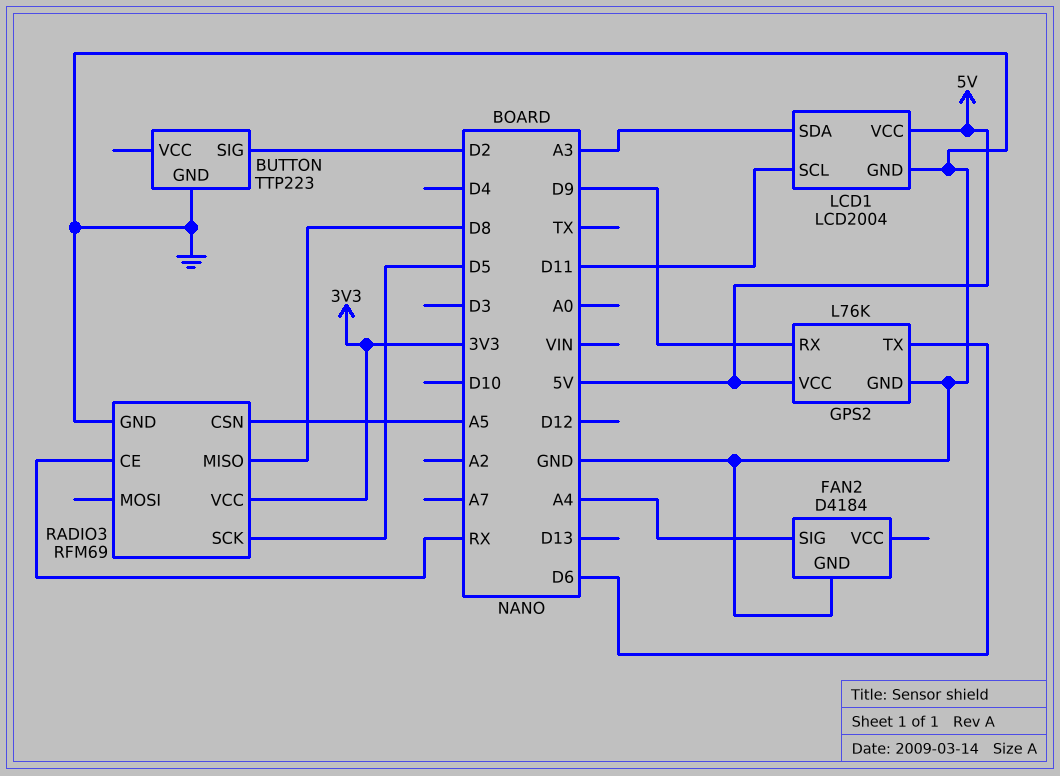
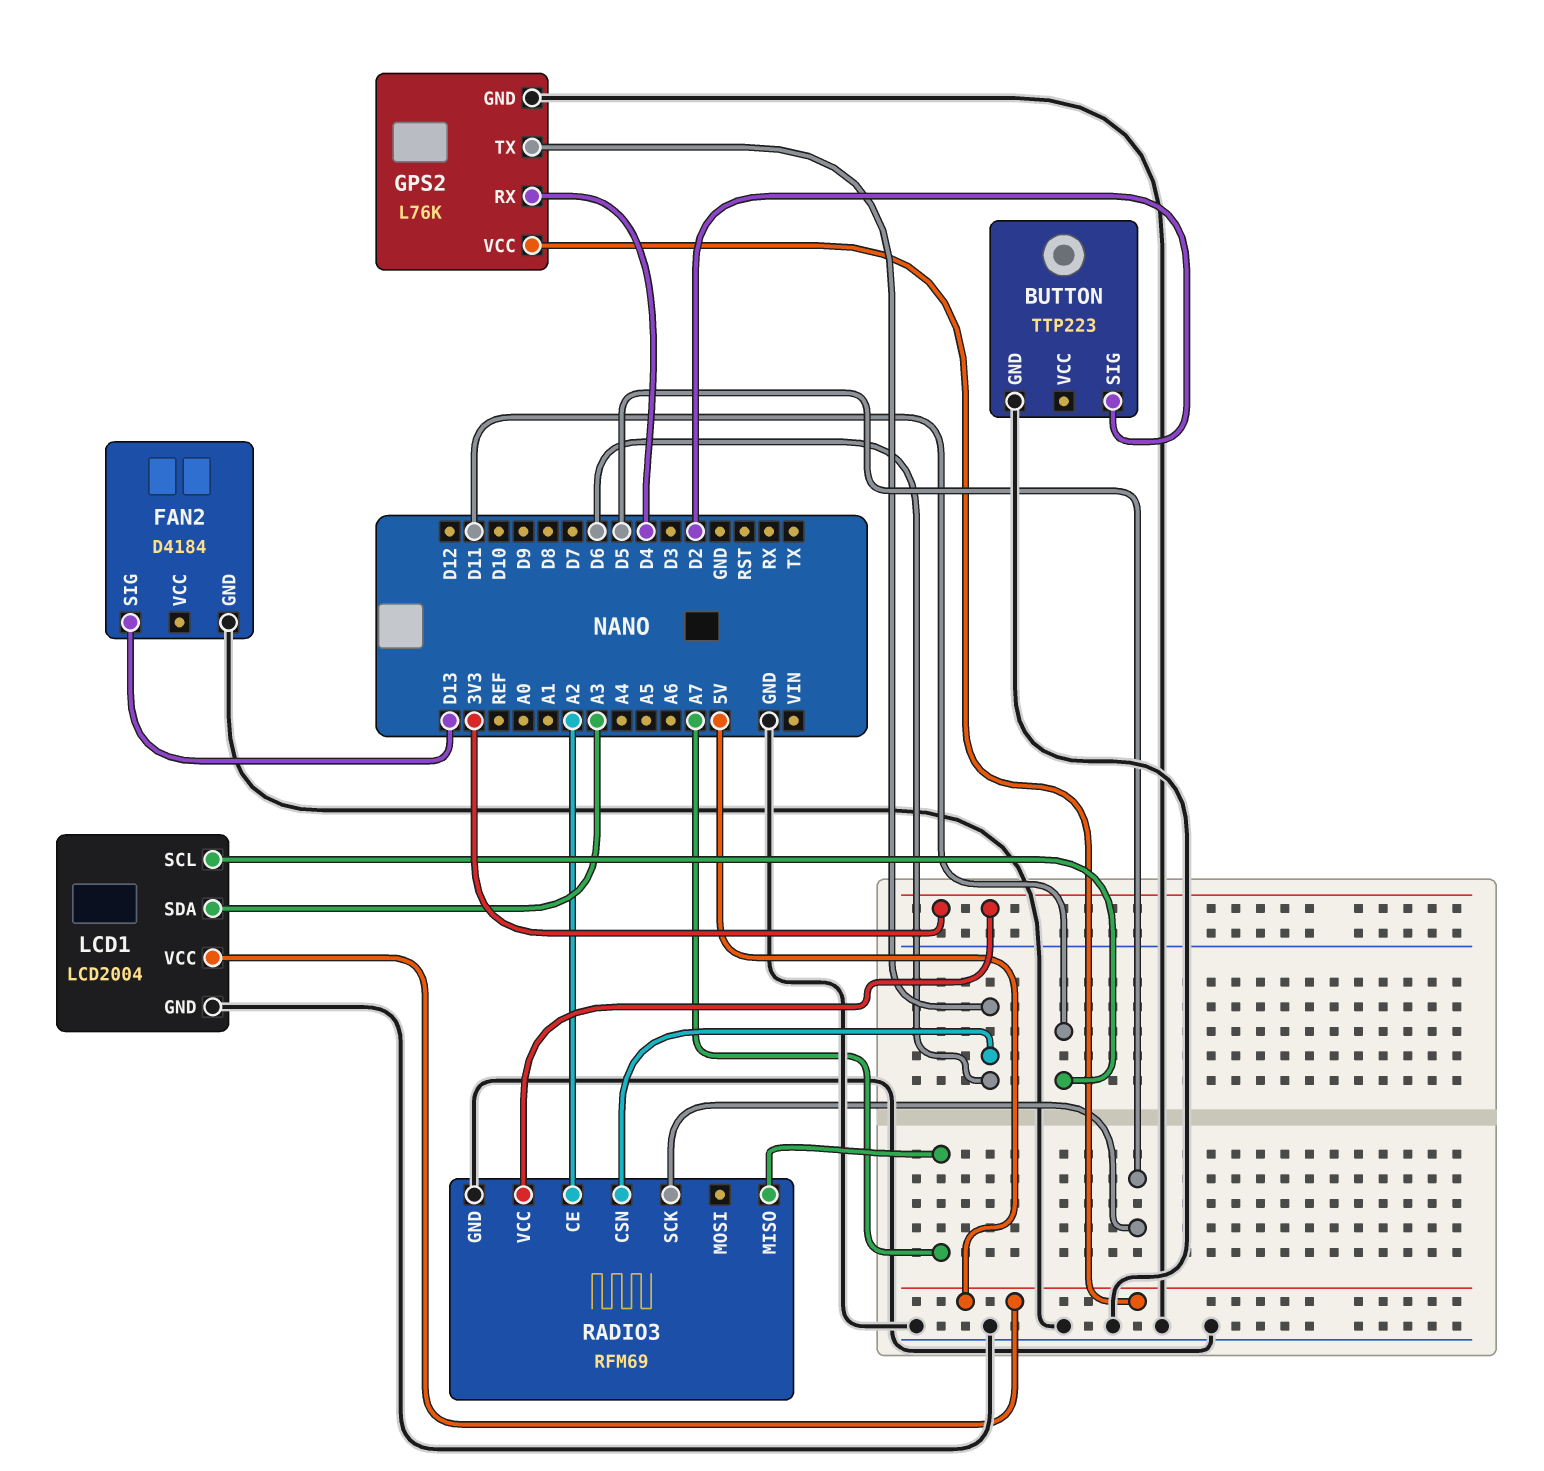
FAN2 pin SIG: A4 -> D13
GPS2 pin RX: D9 -> D4
RADIO3 pin CE: RX -> A2
RADIO3 pin CSN: A5 -> D6
RADIO3 pin MISO: D8 -> A7

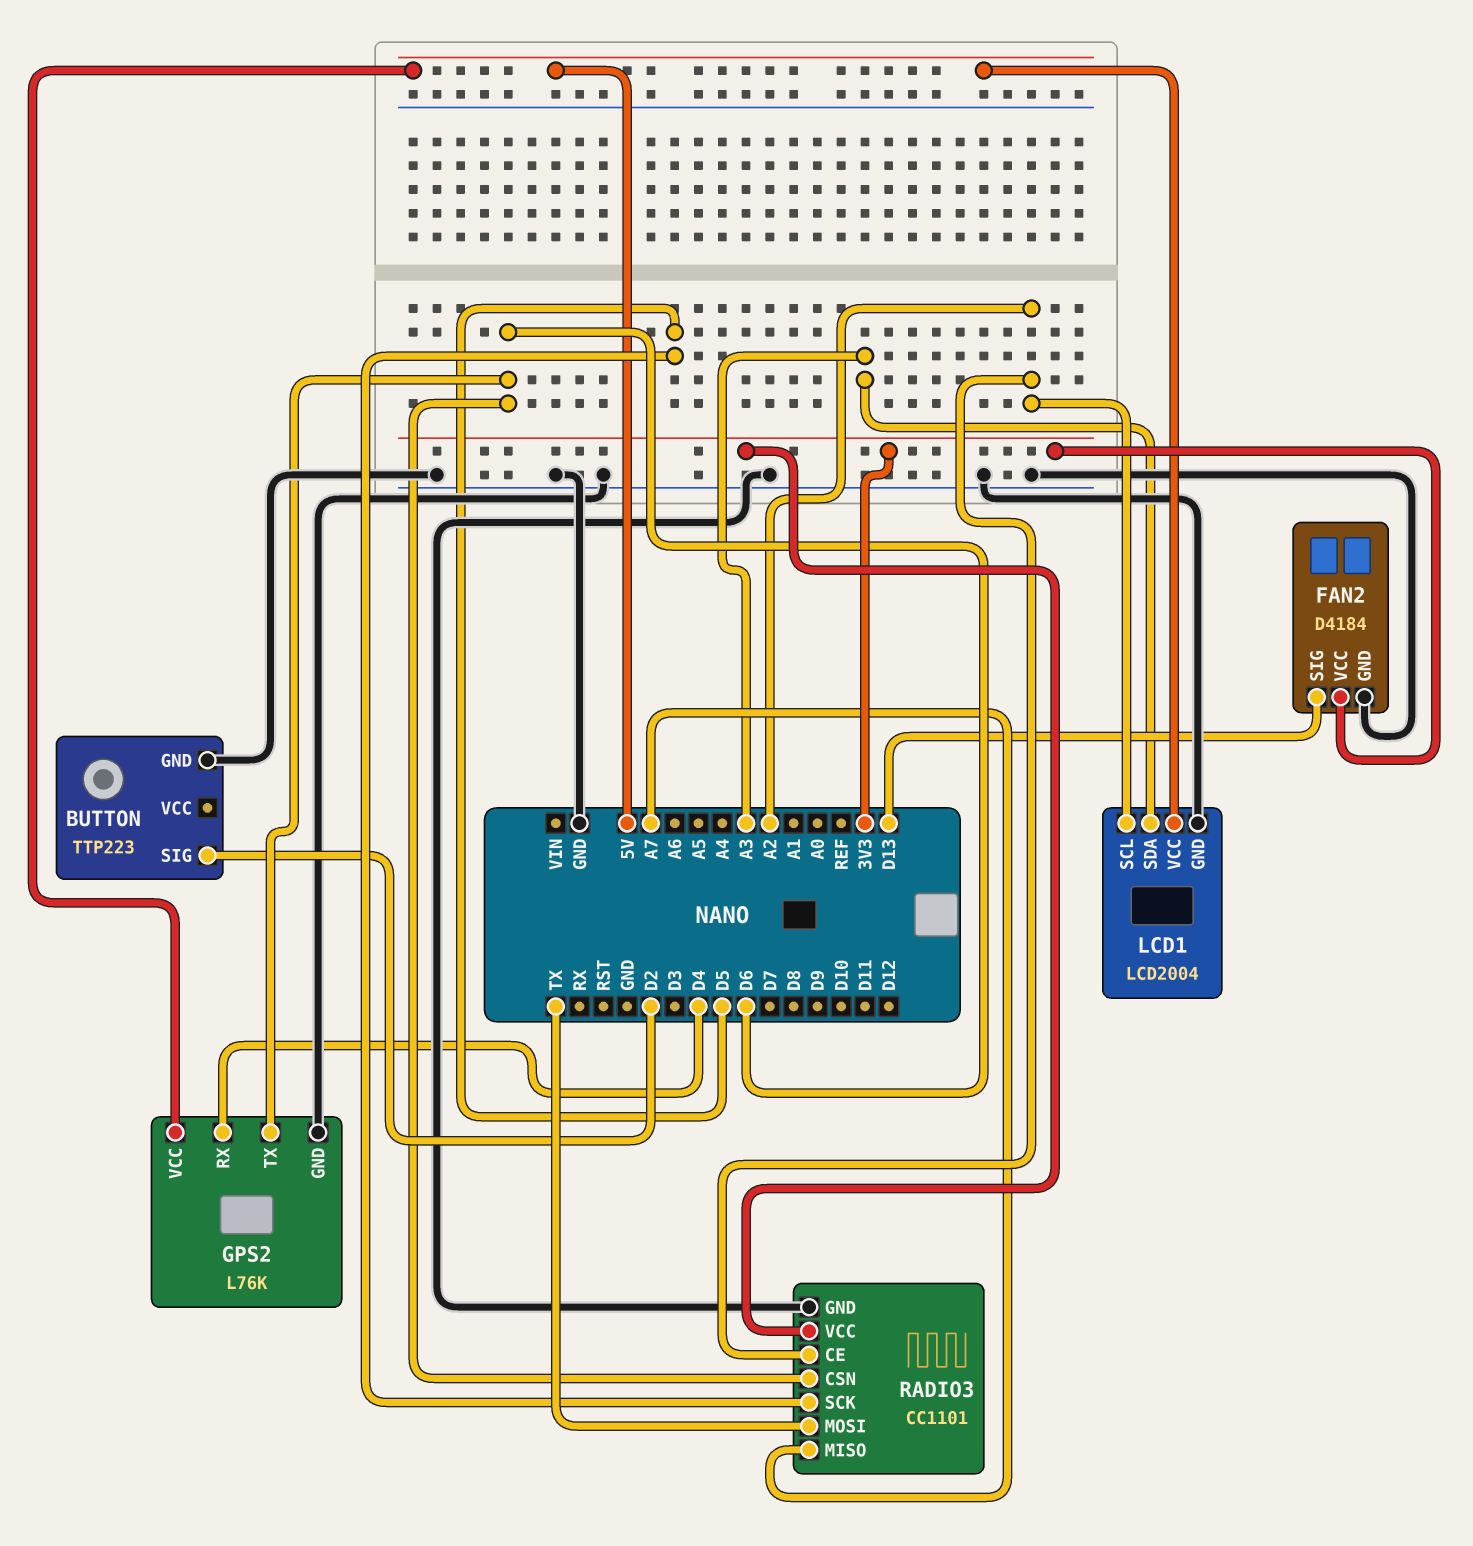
FAN2 pin VCC: none -> 3V3
LCD1 pin SCL: D11 -> A2
RADIO3: RFM69 -> CC1101
RADIO3 pin MOSI: none -> TX

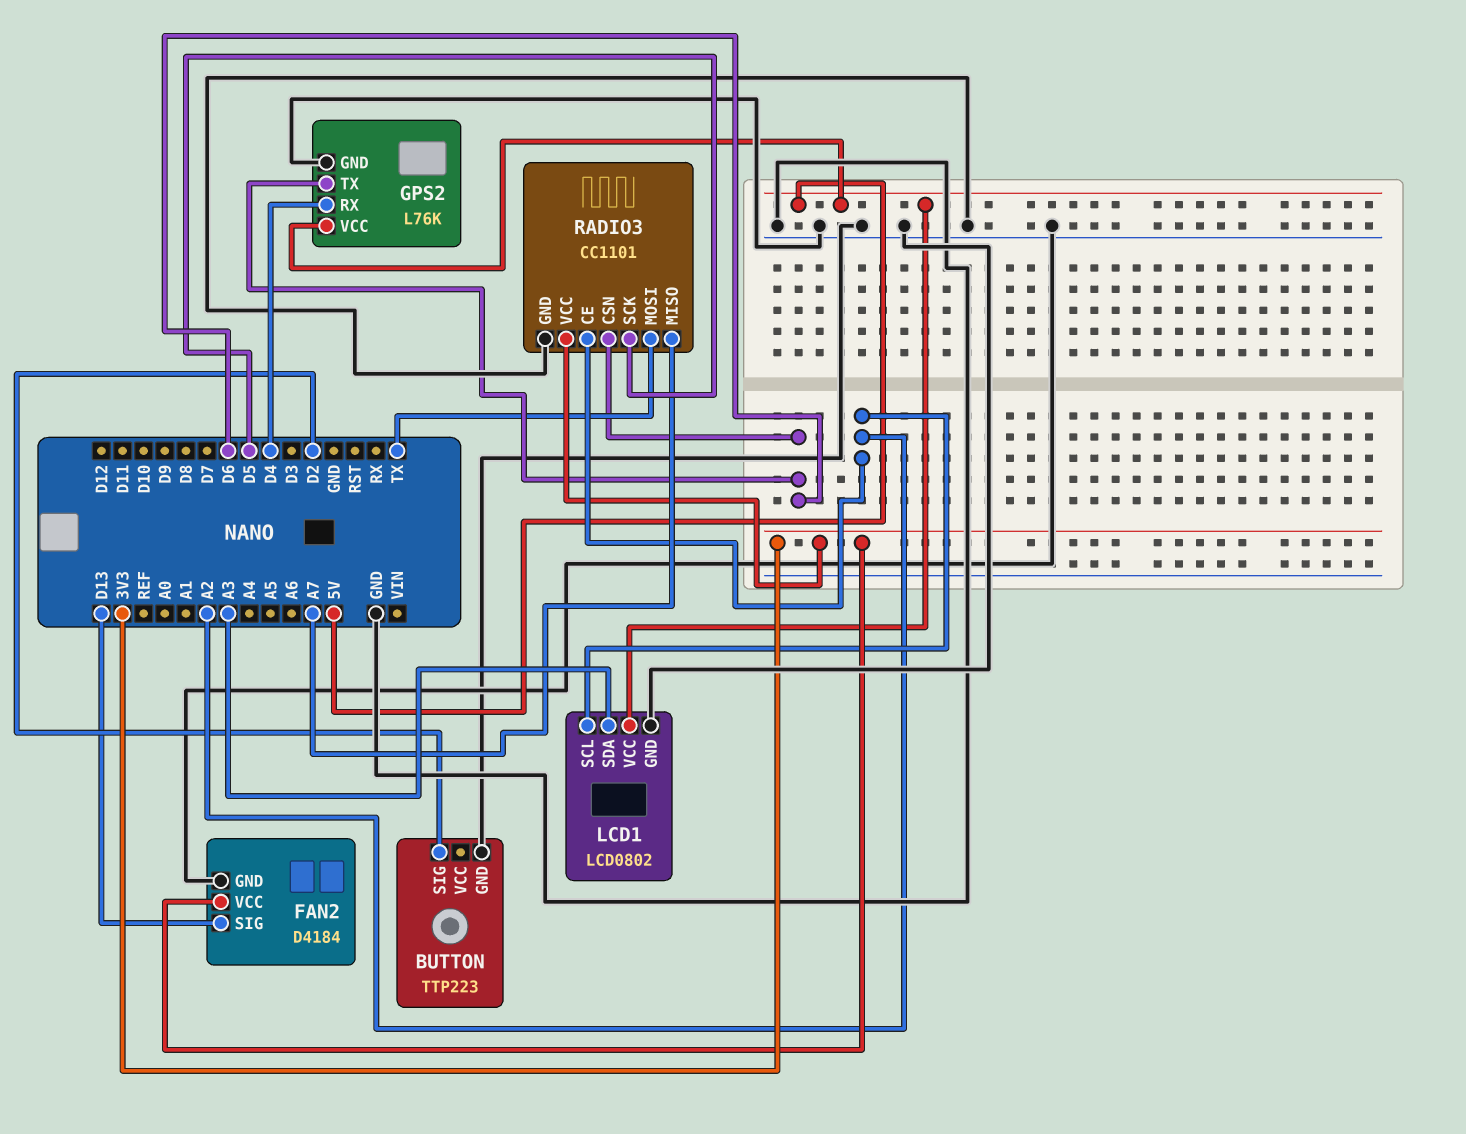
LCD1: LCD2004 -> LCD0802

